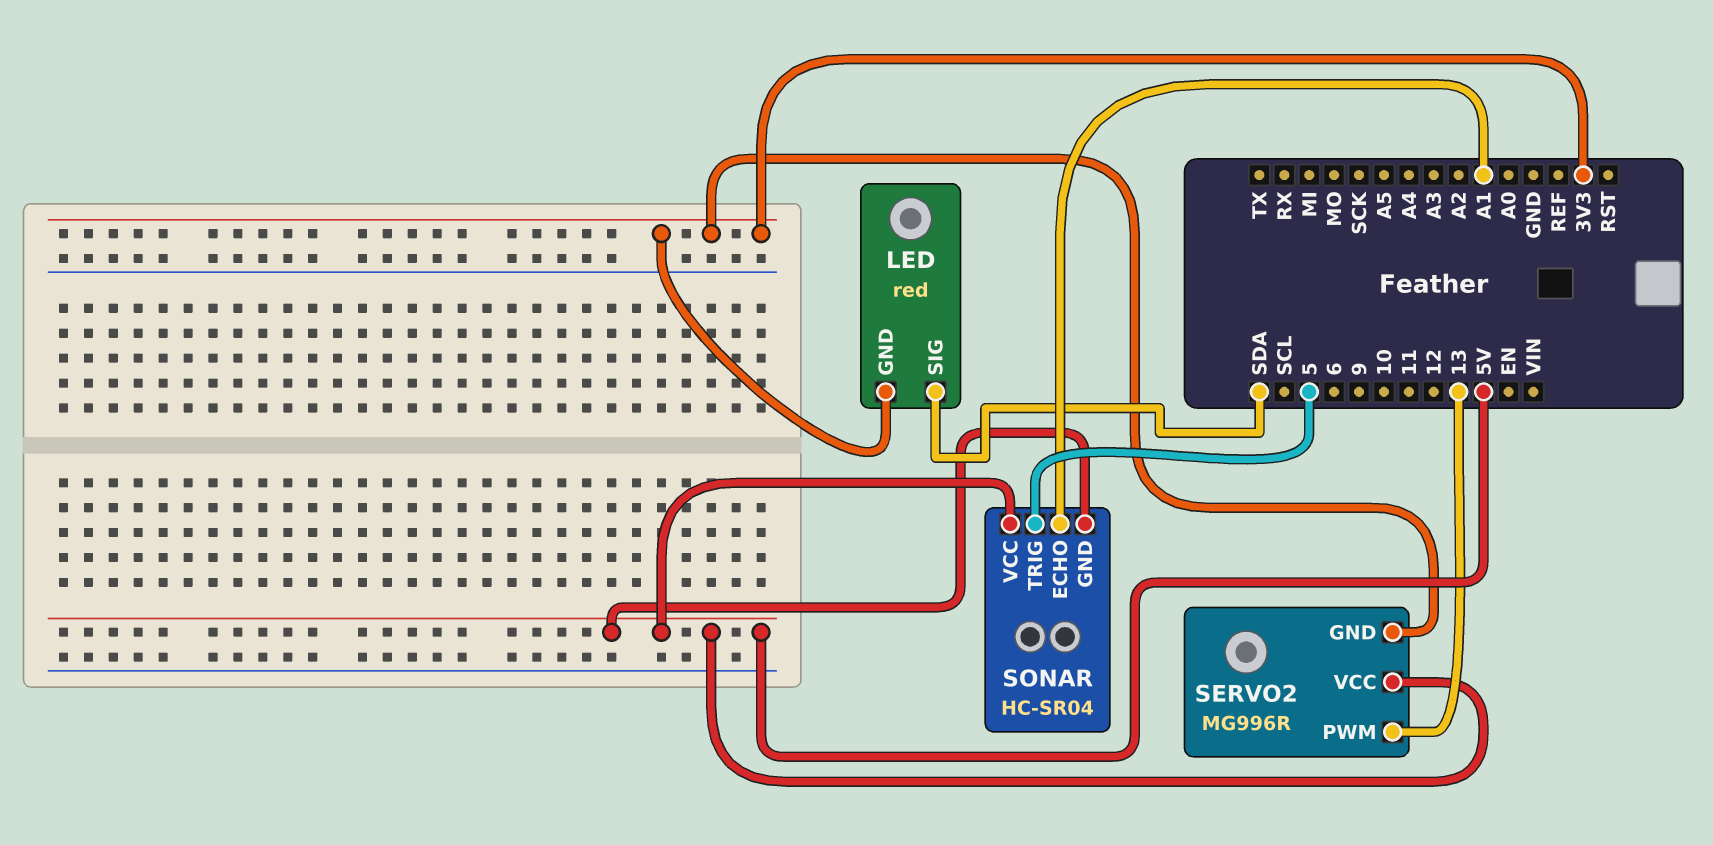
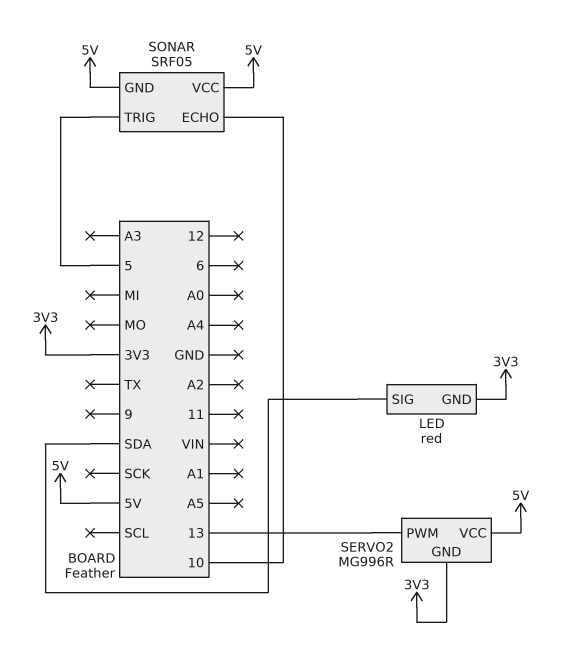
SONAR: HC-SR04 -> SRF05
SONAR pin ECHO: A1 -> 10

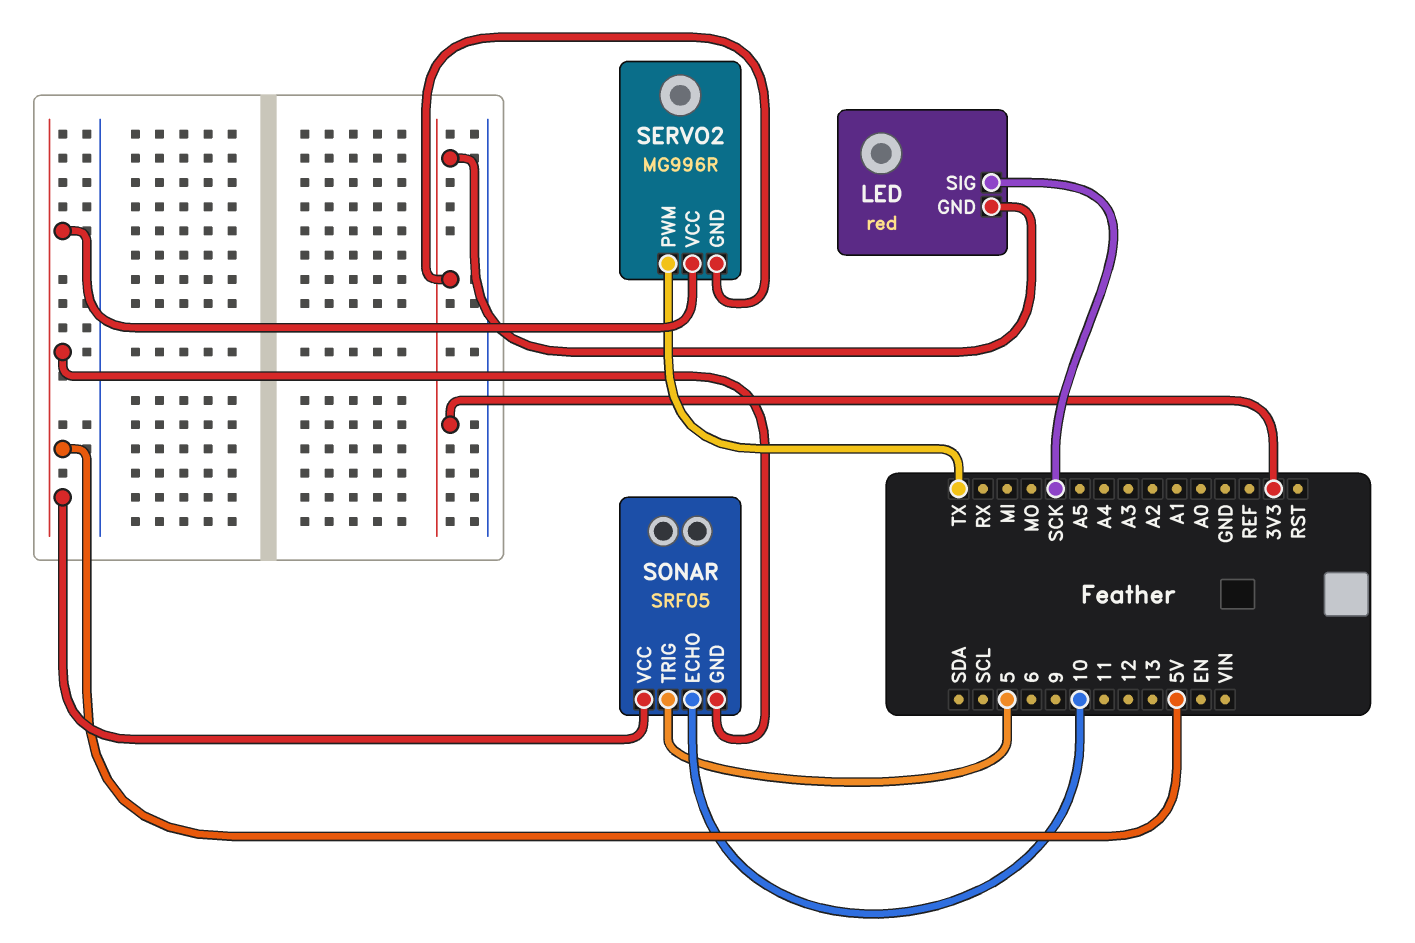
LED pin SIG: SDA -> SCK
SERVO2 pin PWM: 13 -> TX

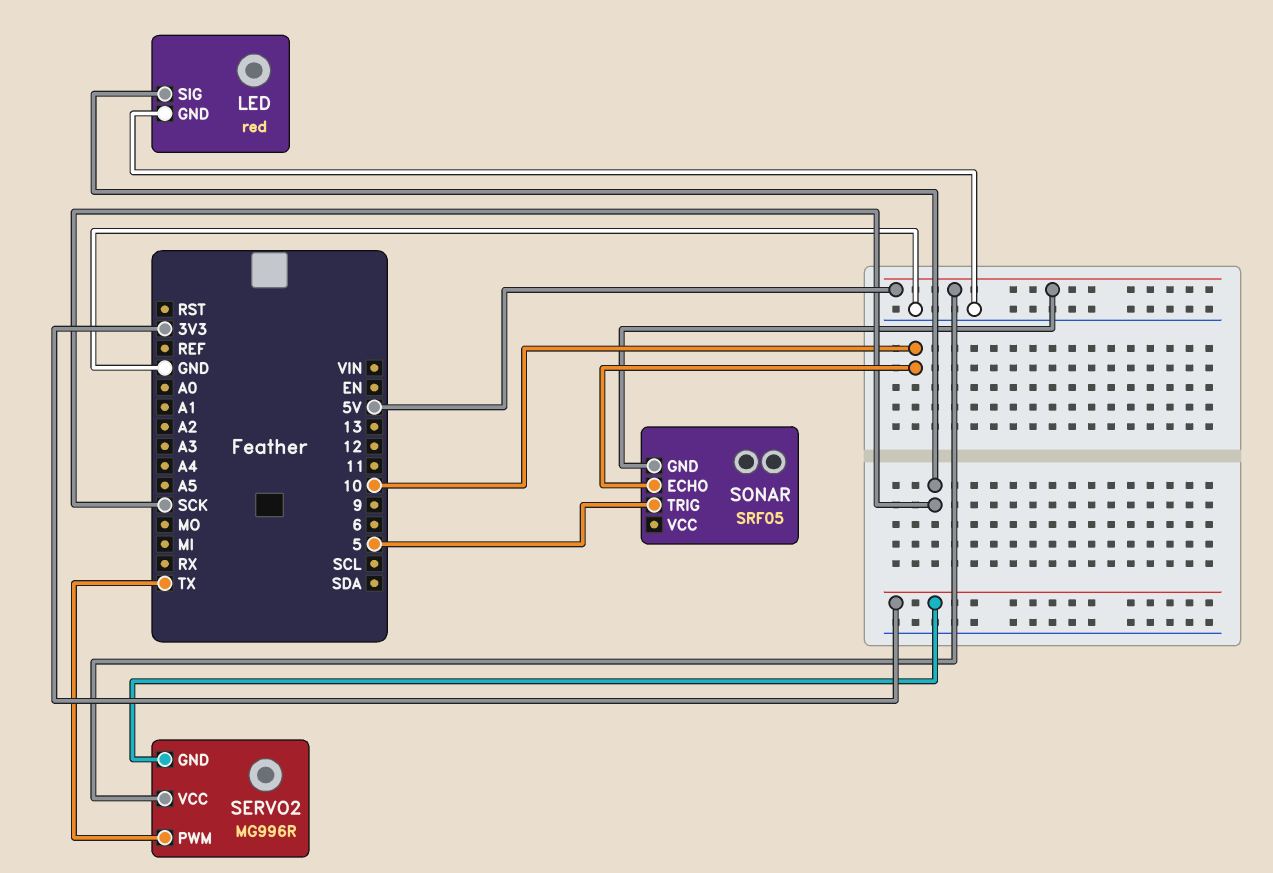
LED pin GND: 3V3 -> GND
SONAR pin VCC: 5V -> none

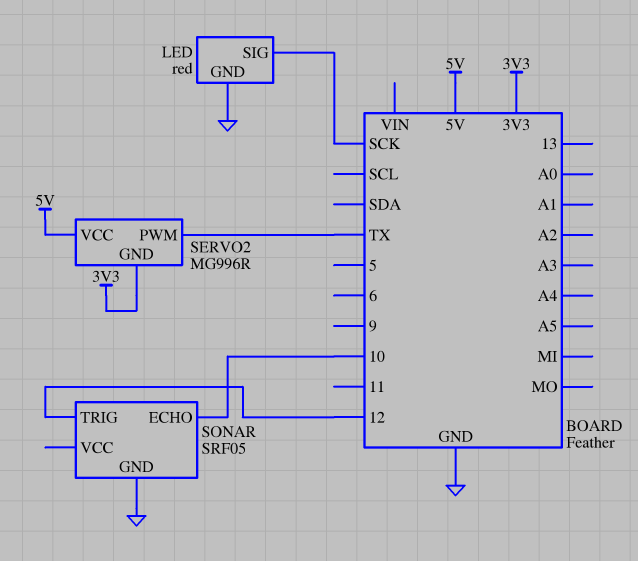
SONAR pin GND: 5V -> GND
SONAR pin TRIG: 5 -> 12

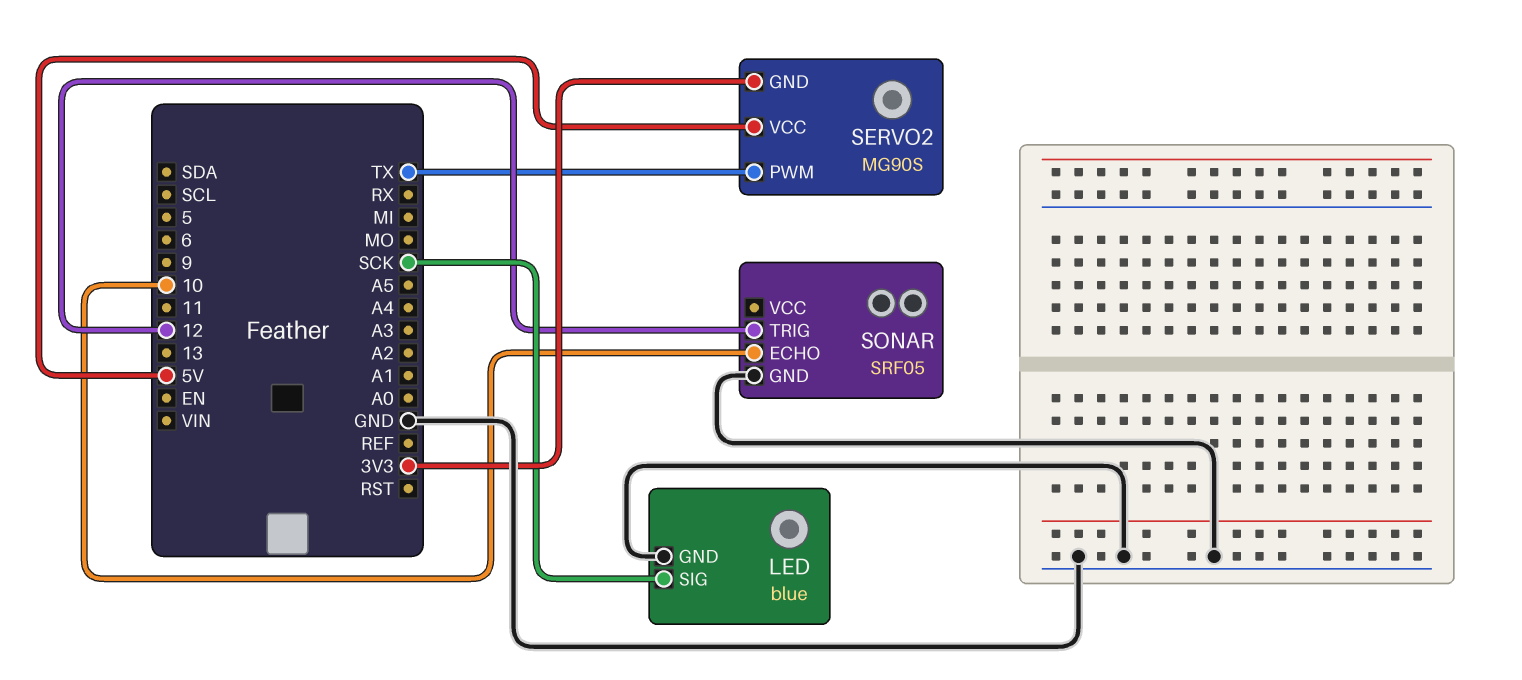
LED: red -> blue
SERVO2: MG996R -> MG90S

